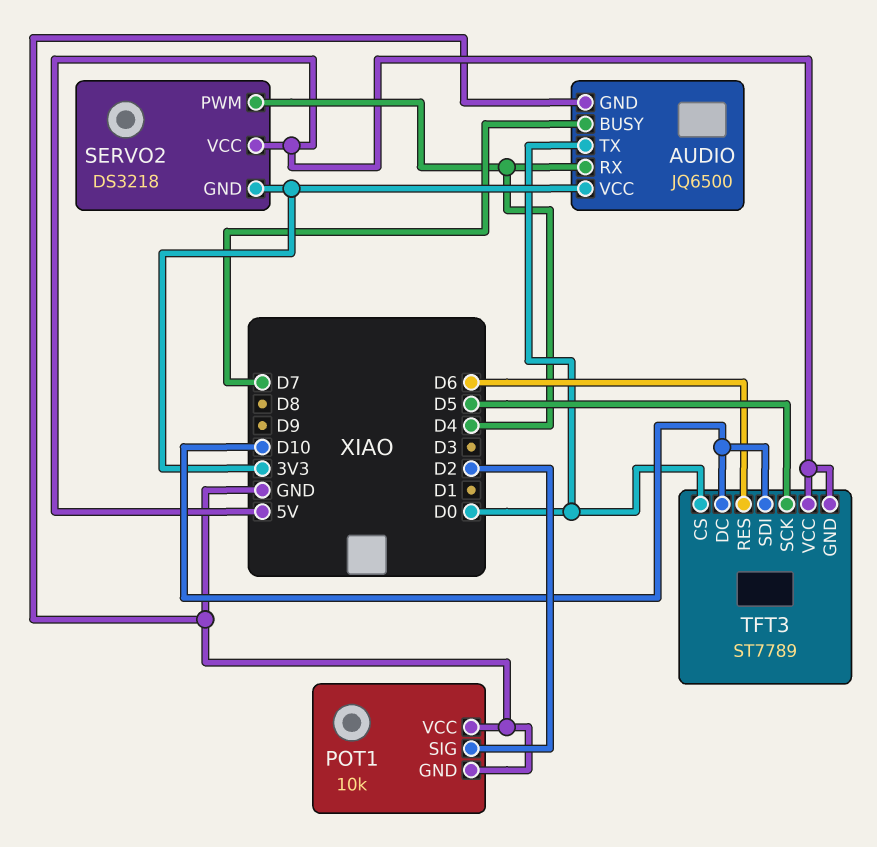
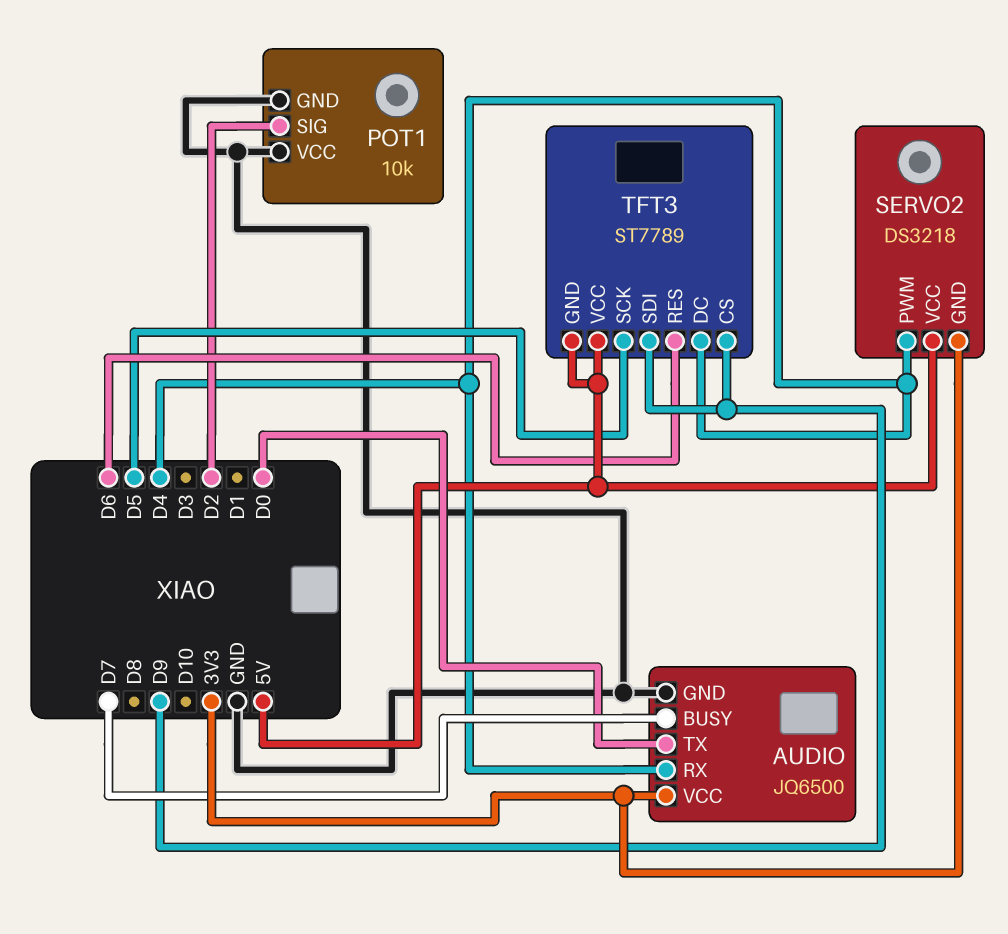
TFT3 pin CS: D0 -> D9
TFT3 pin DC: D10 -> D4
TFT3 pin SDI: D10 -> D9

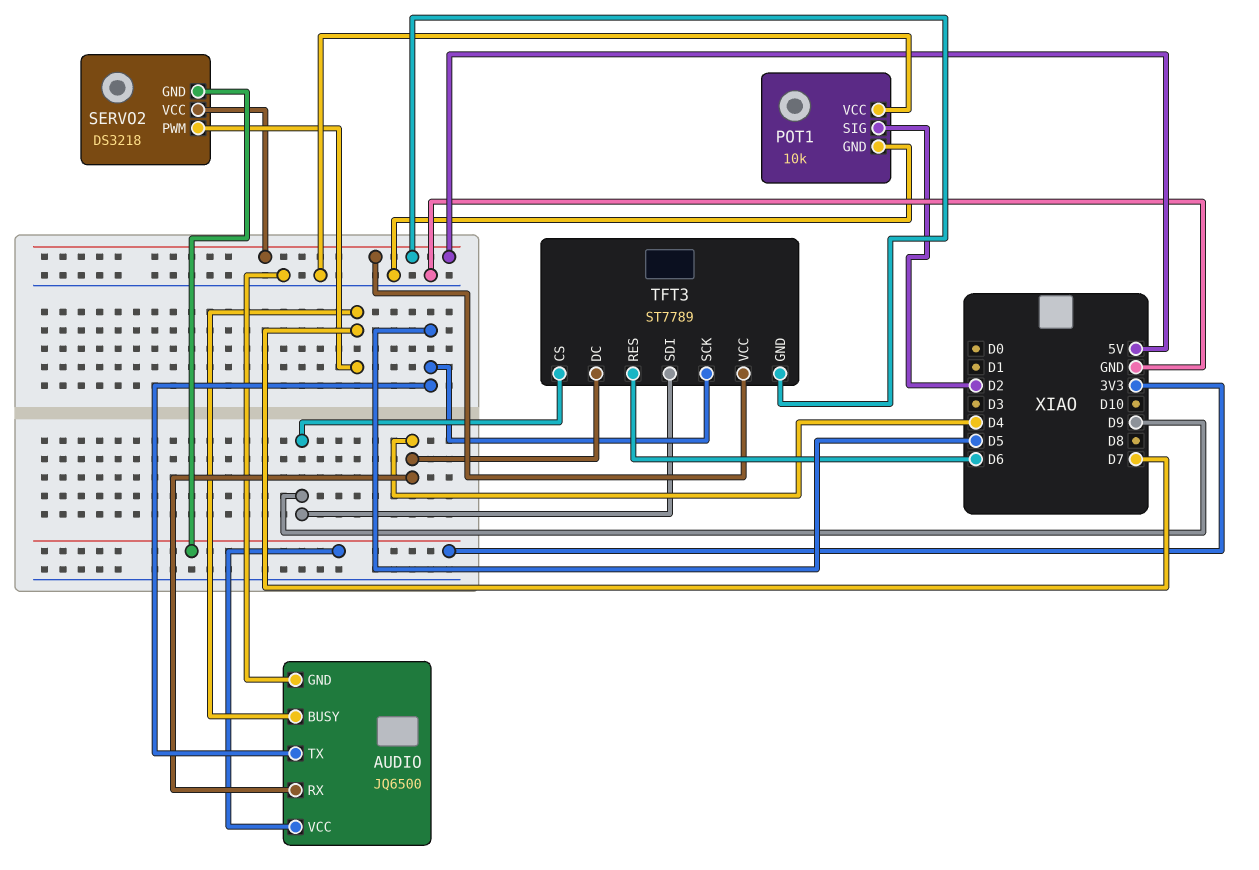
AUDIO pin TX: D0 -> D5
SERVO2 pin PWM: D4 -> D7

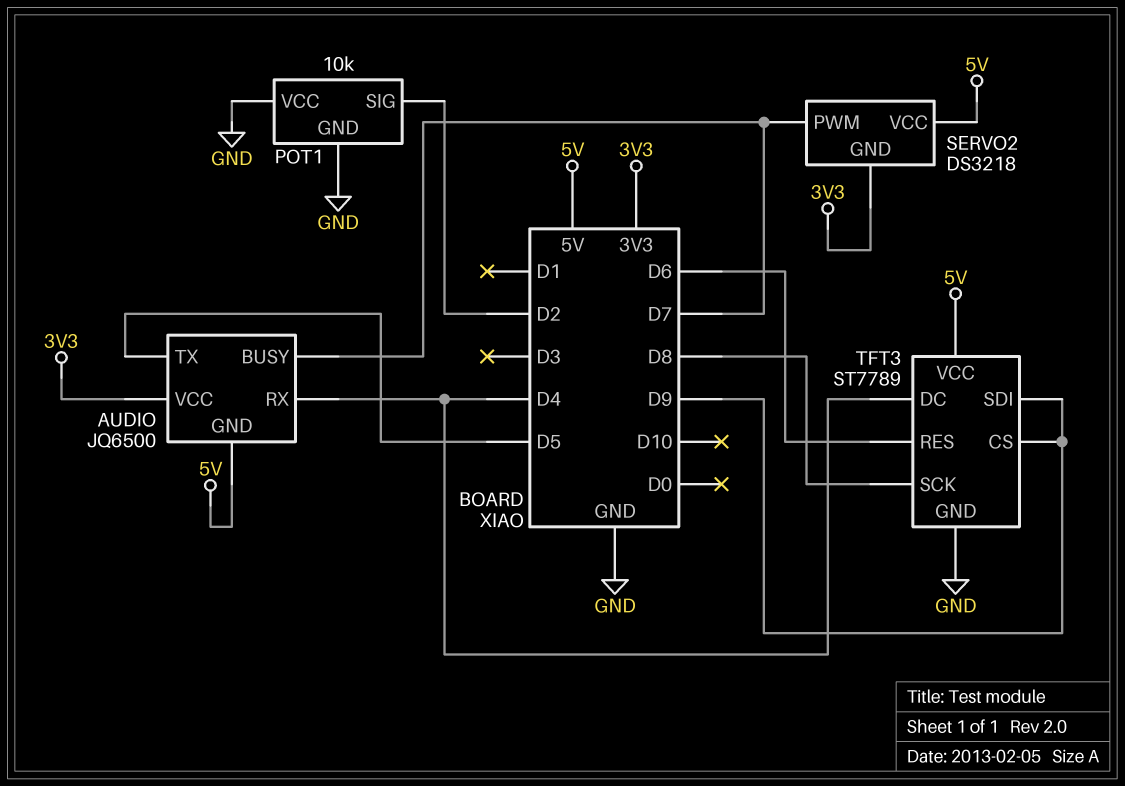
AUDIO pin GND: GND -> 5V
TFT3 pin GND: 5V -> GND
TFT3 pin SCK: D5 -> D8

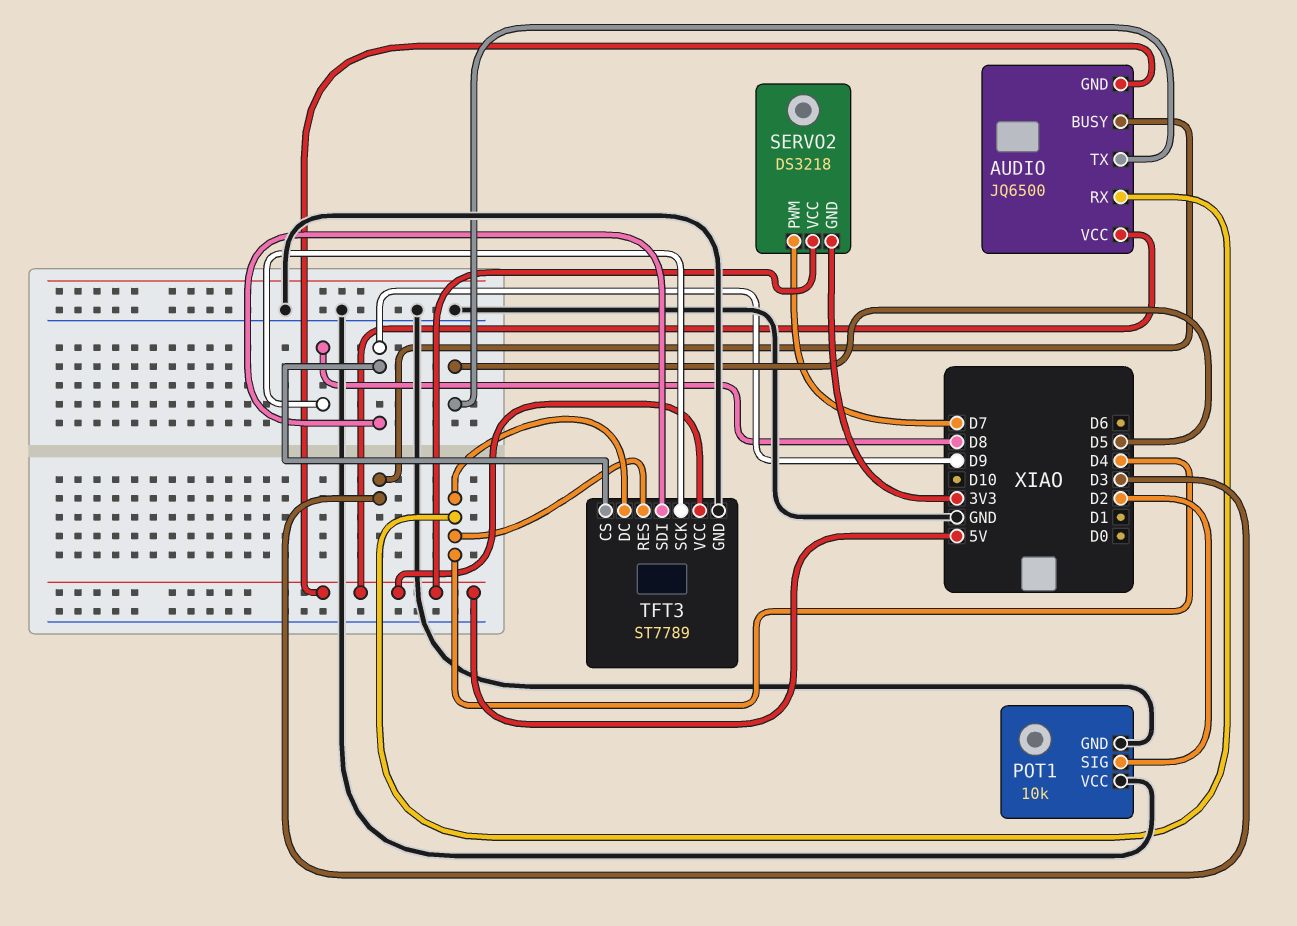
AUDIO pin BUSY: D7 -> D3
AUDIO pin VCC: 3V3 -> 5V
TFT3 pin RES: D6 -> D4

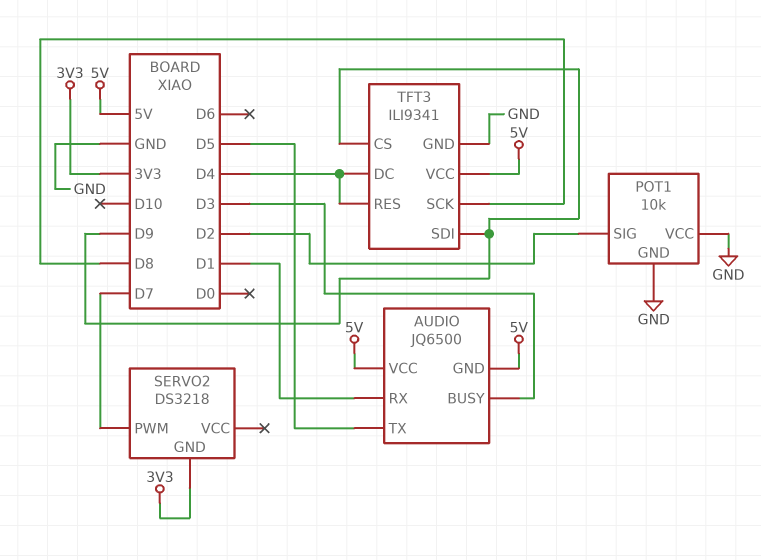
AUDIO pin RX: D4 -> D1
SERVO2 pin VCC: 5V -> none
TFT3: ST7789 -> ILI9341

